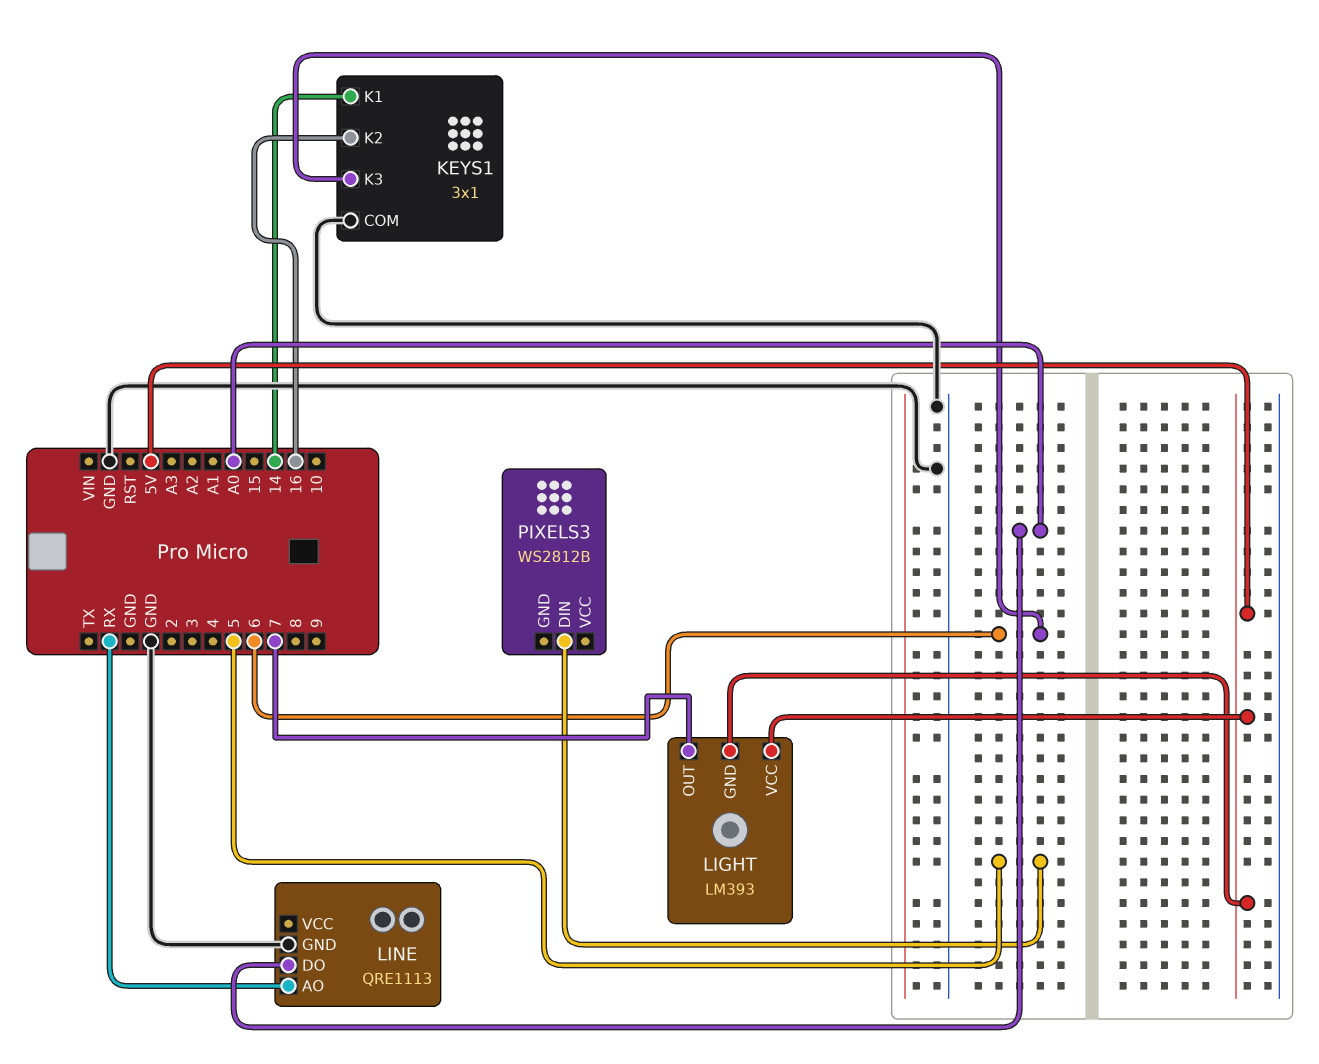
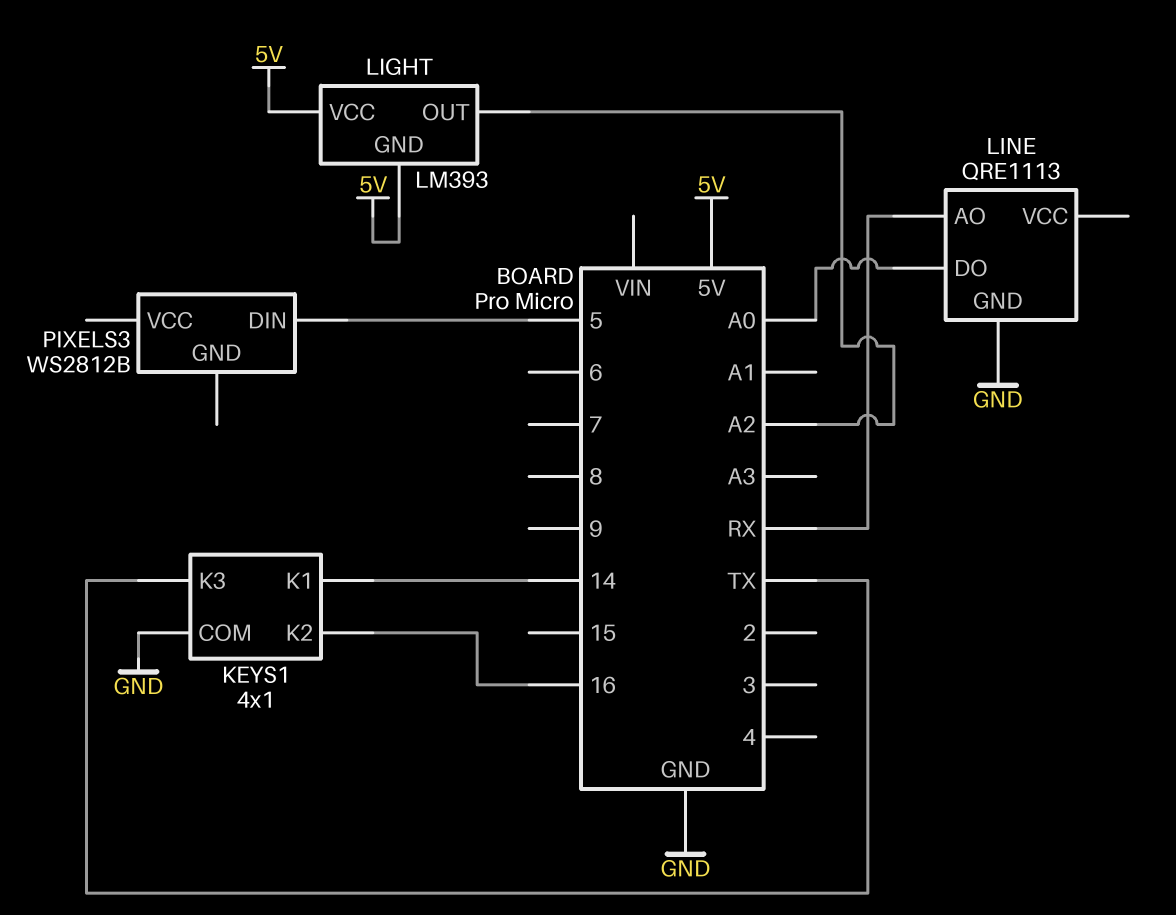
KEYS1: 3x1 -> 4x1
KEYS1 pin K3: 6 -> TX
LIGHT pin OUT: 7 -> A2

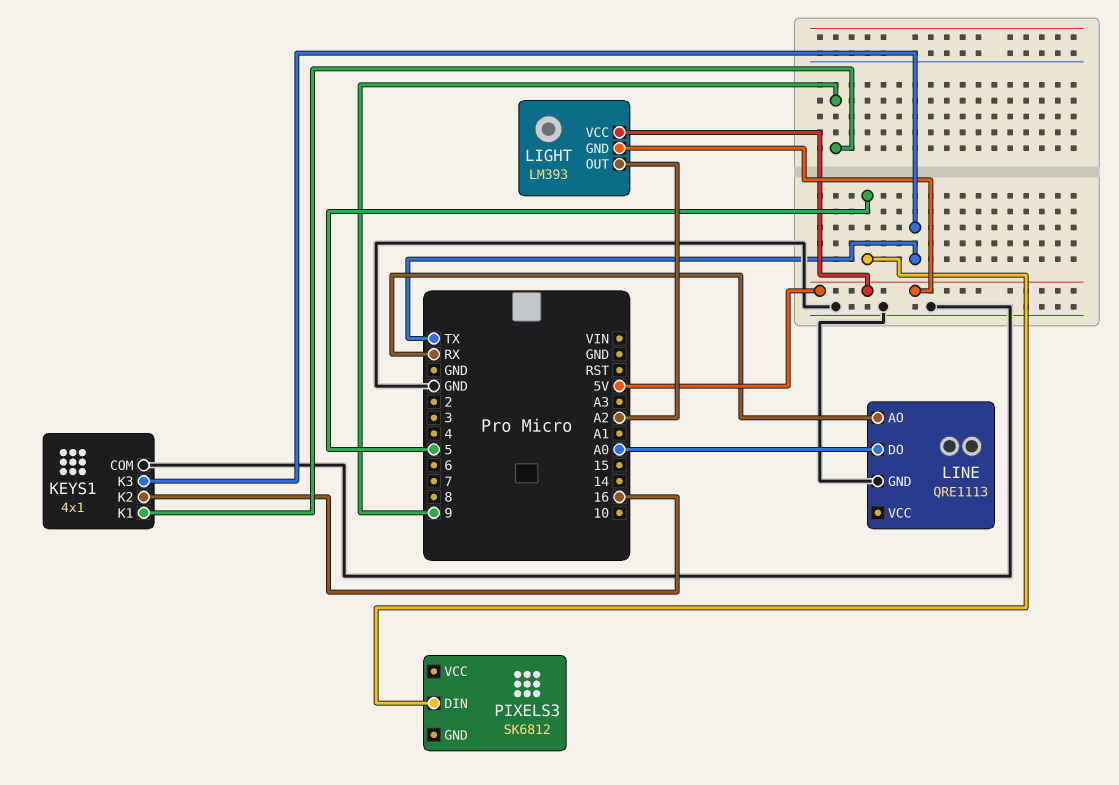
KEYS1 pin K1: 14 -> 9
PIXELS3: WS2812B -> SK6812

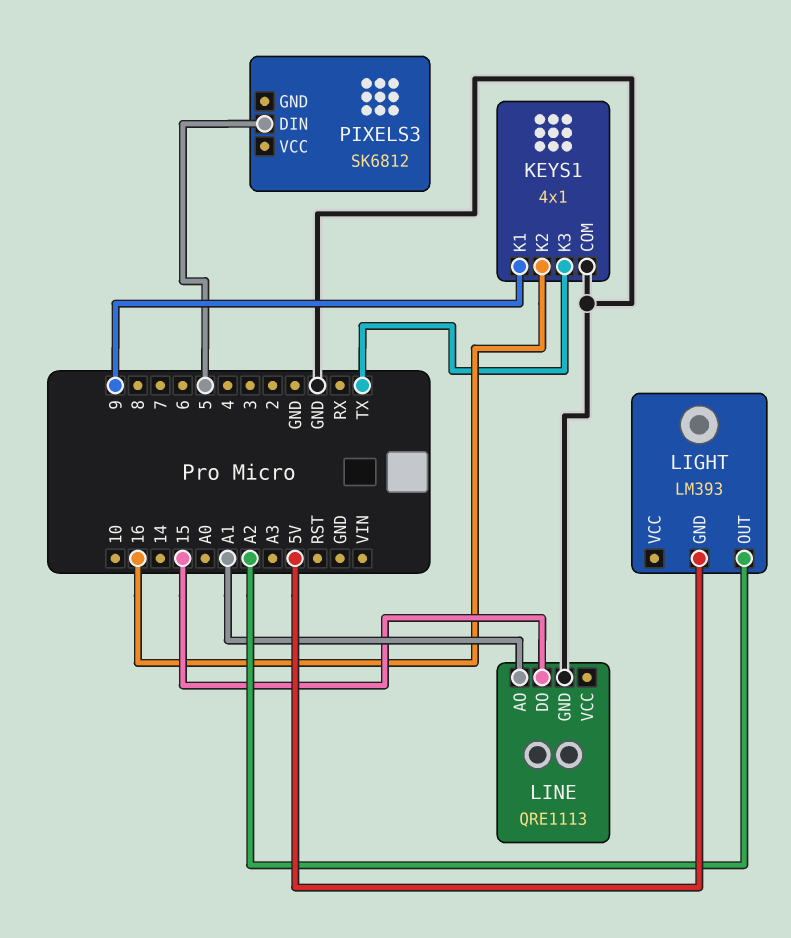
LIGHT pin VCC: 5V -> none
LINE pin AO: RX -> A1
LINE pin DO: A0 -> 15

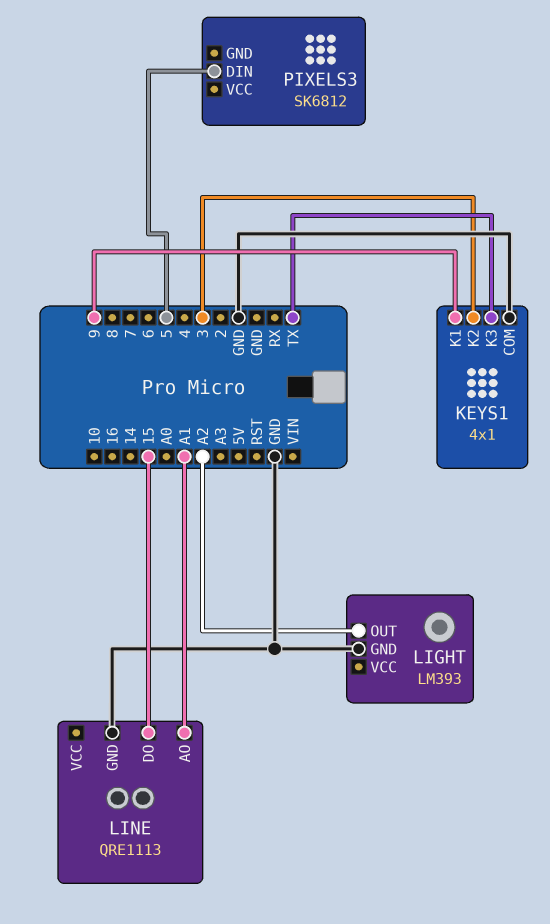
KEYS1 pin K2: 16 -> 3
LIGHT pin GND: 5V -> GND

